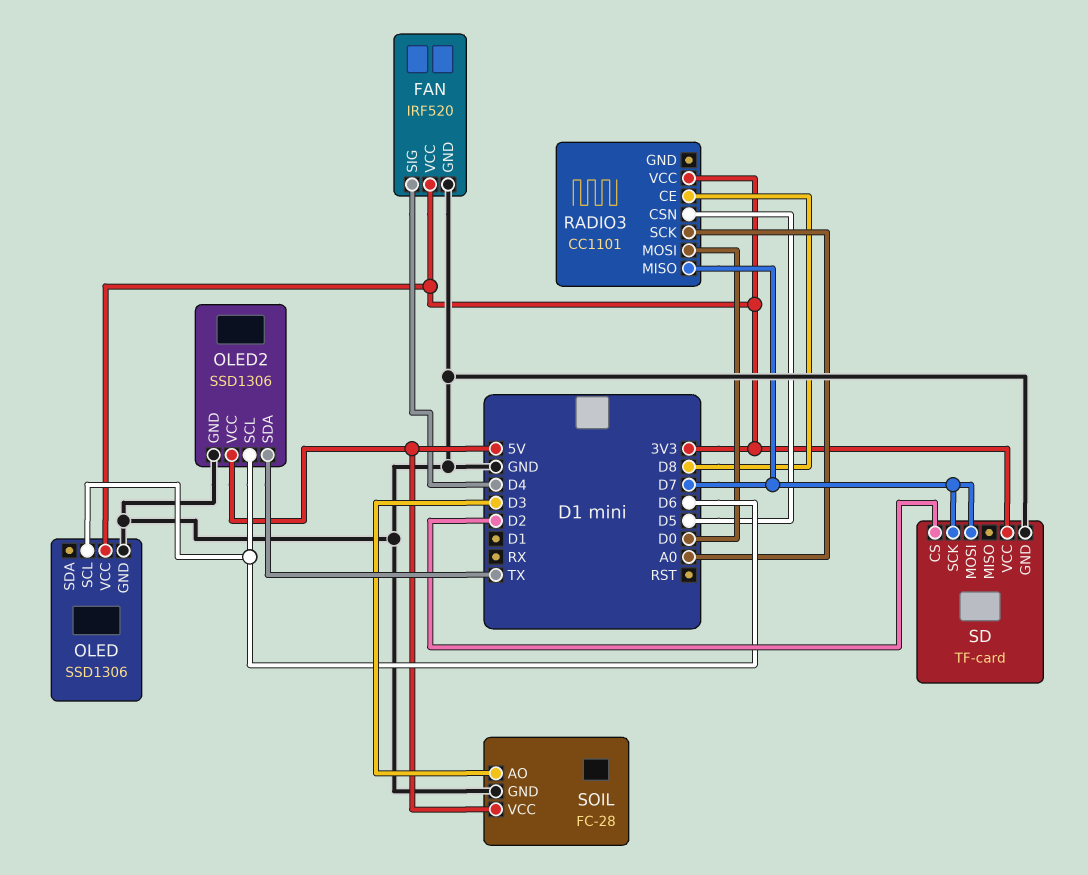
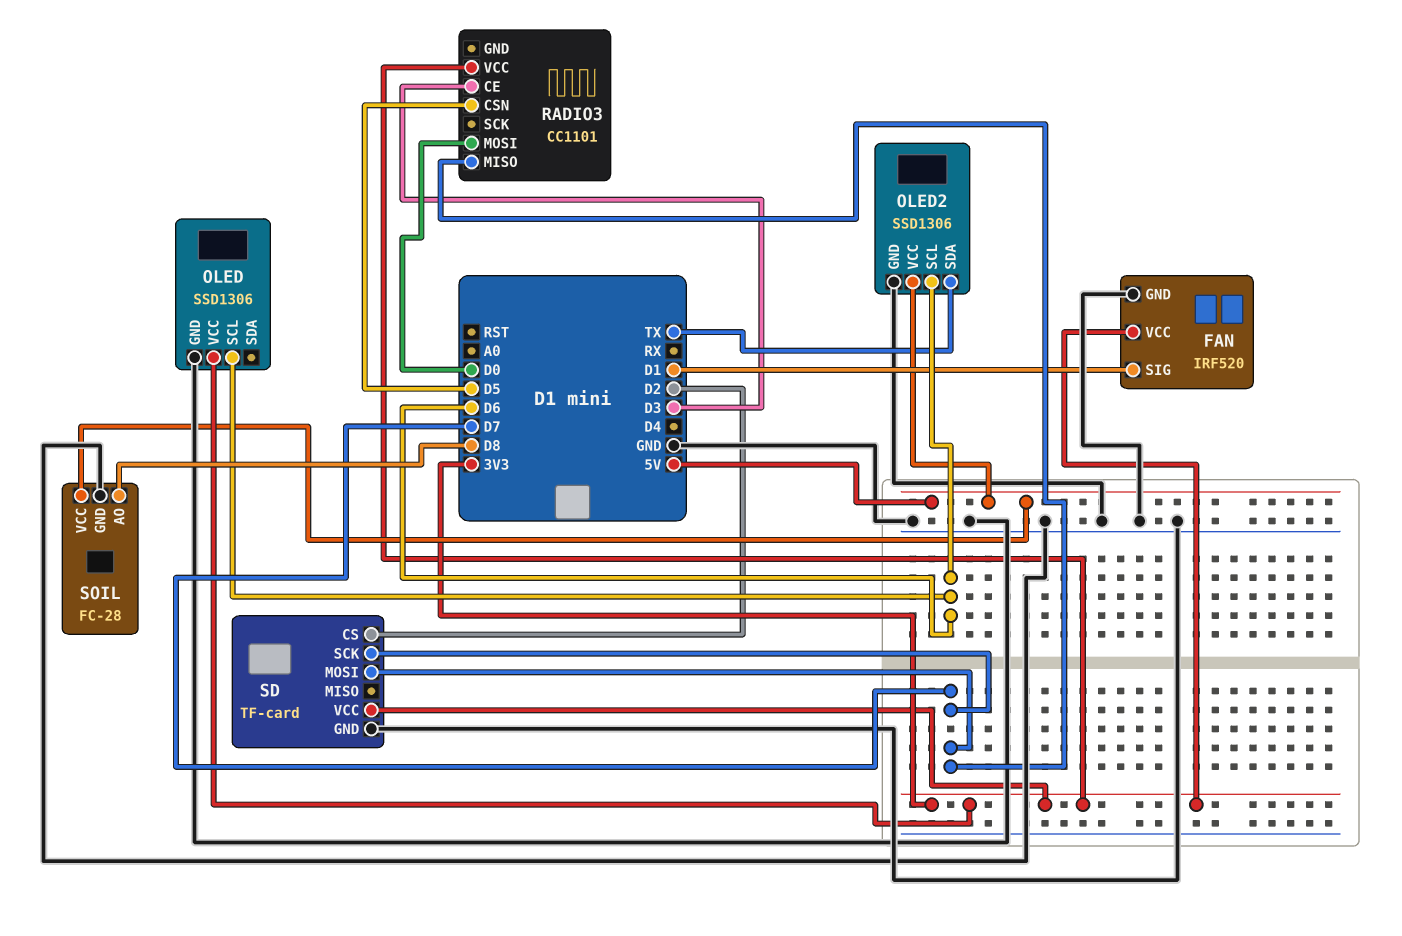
FAN pin SIG: D4 -> D1
RADIO3 pin CE: D8 -> D3
RADIO3 pin SCK: A0 -> none
SOIL pin AO: D3 -> D8

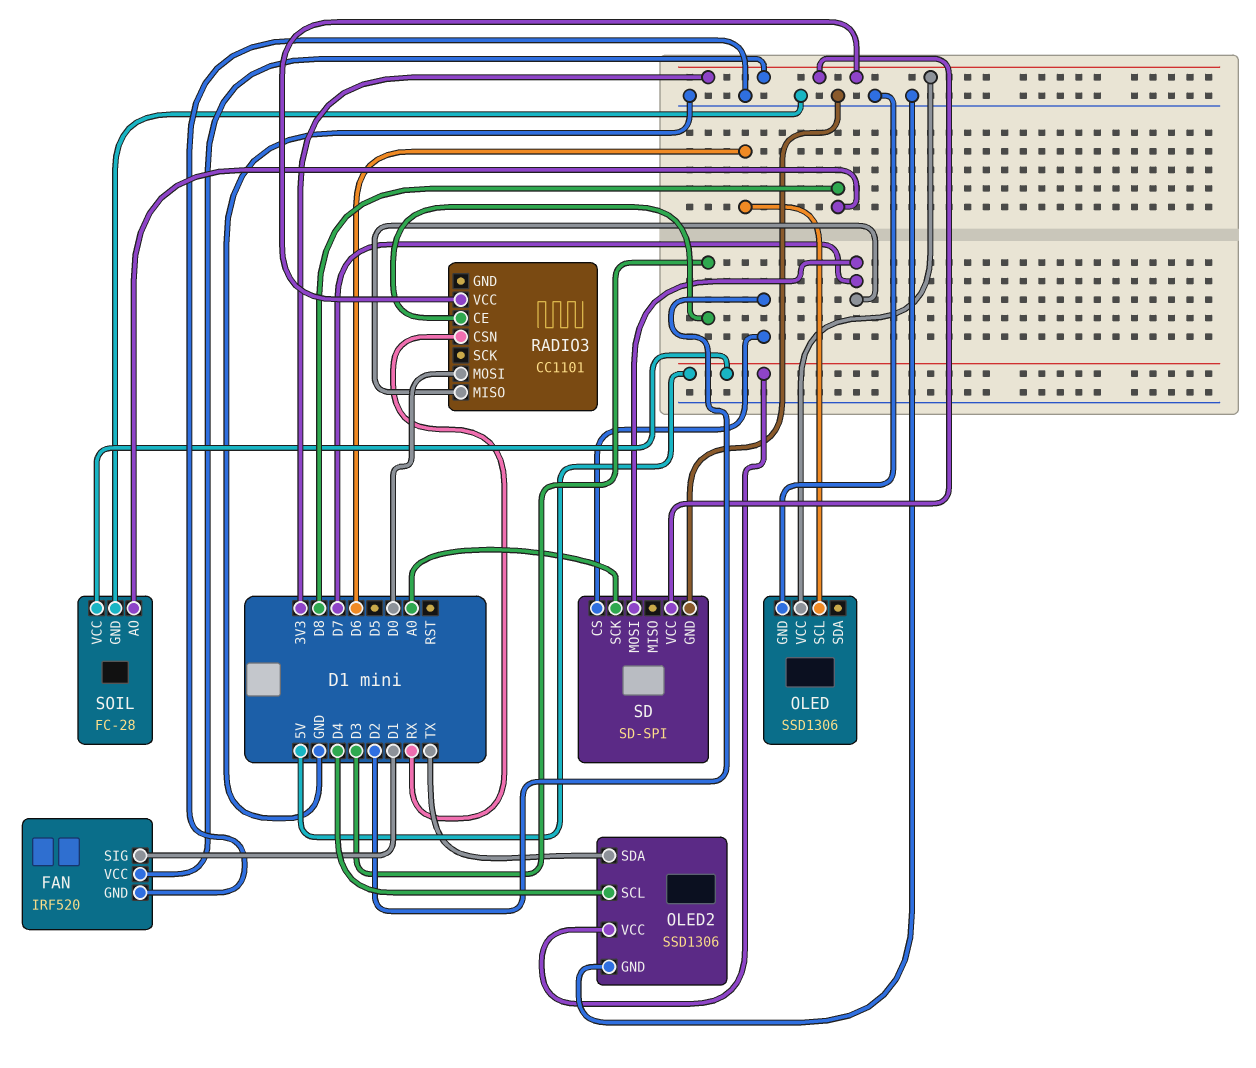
OLED2 pin SCL: D6 -> D4
RADIO3 pin CSN: D5 -> RX
SD: TF-card -> SD-SPI
SD pin SCK: D7 -> A0

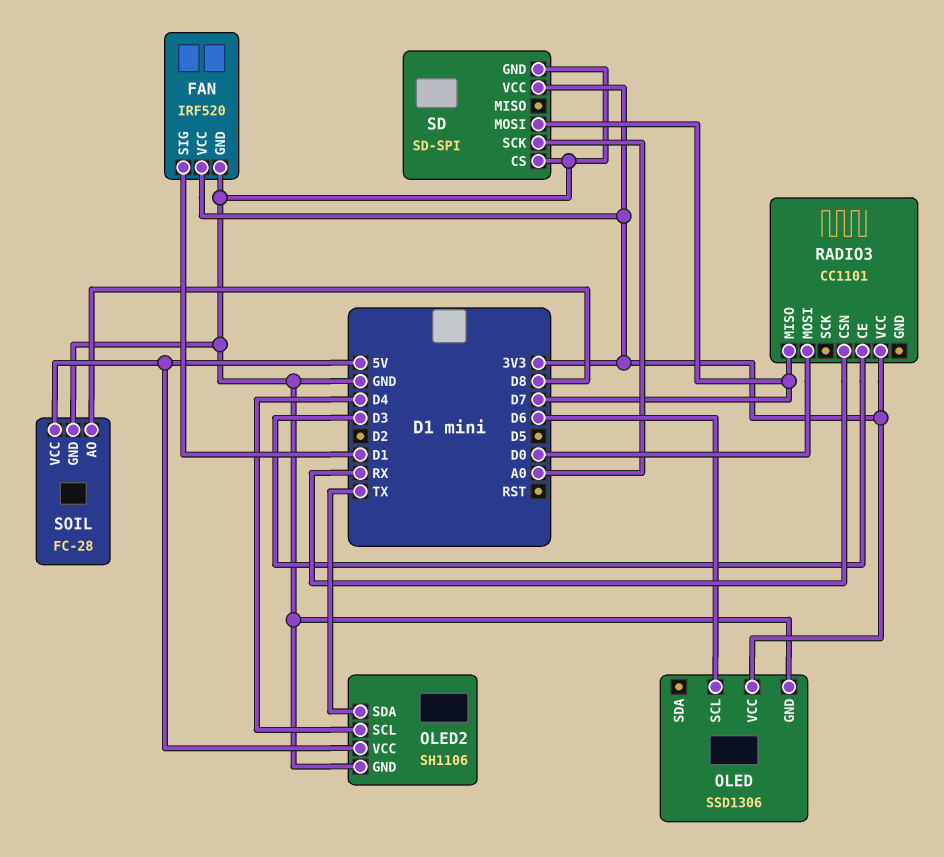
OLED2: SSD1306 -> SH1106
SD pin CS: D2 -> GND

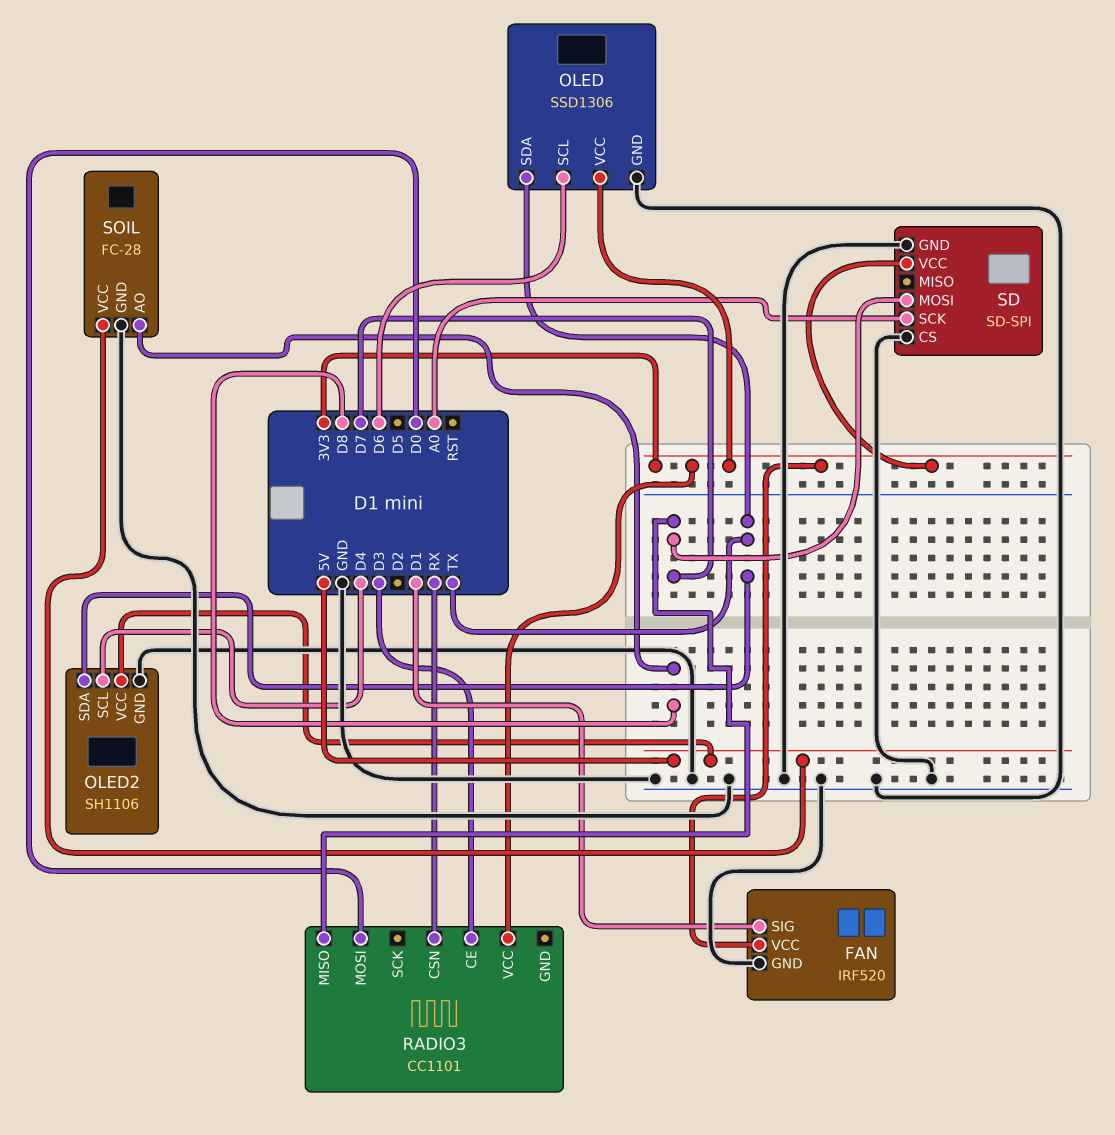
OLED pin SDA: none -> TX

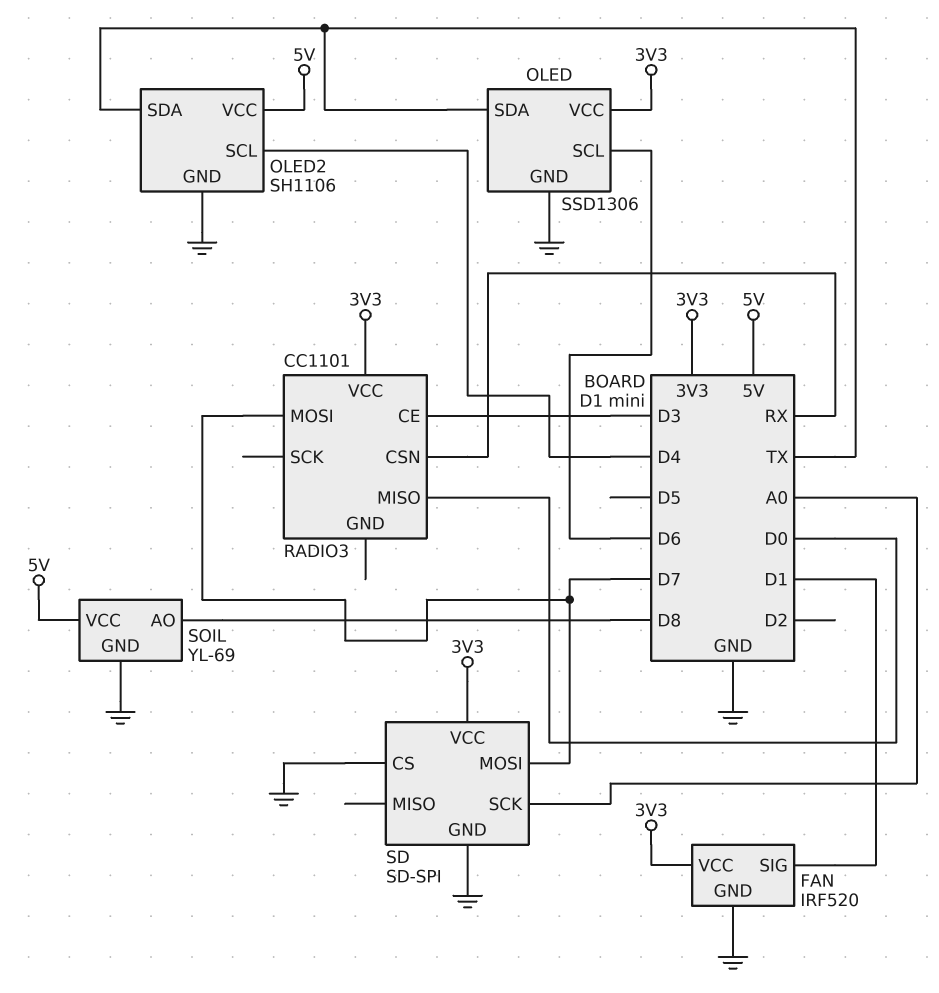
RADIO3 pin MISO: D7 -> D0
RADIO3 pin MOSI: D0 -> D7
SOIL: FC-28 -> YL-69

